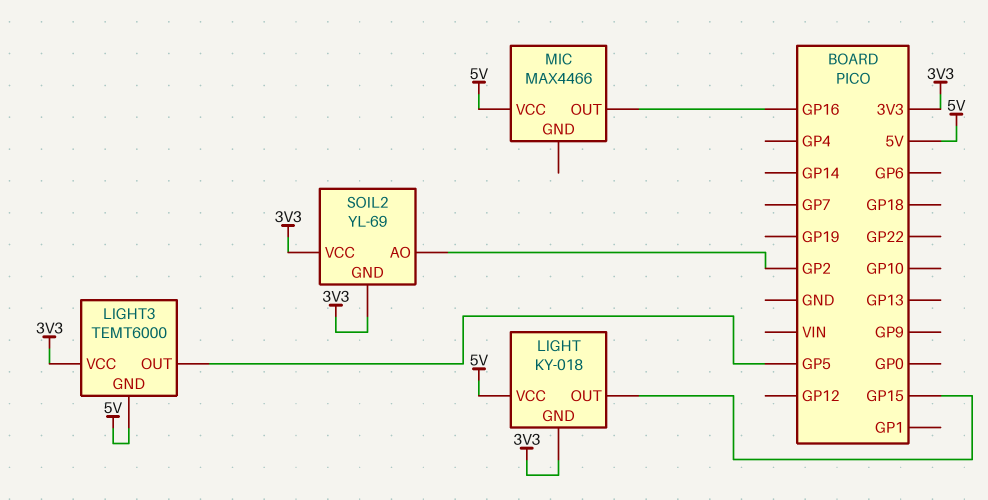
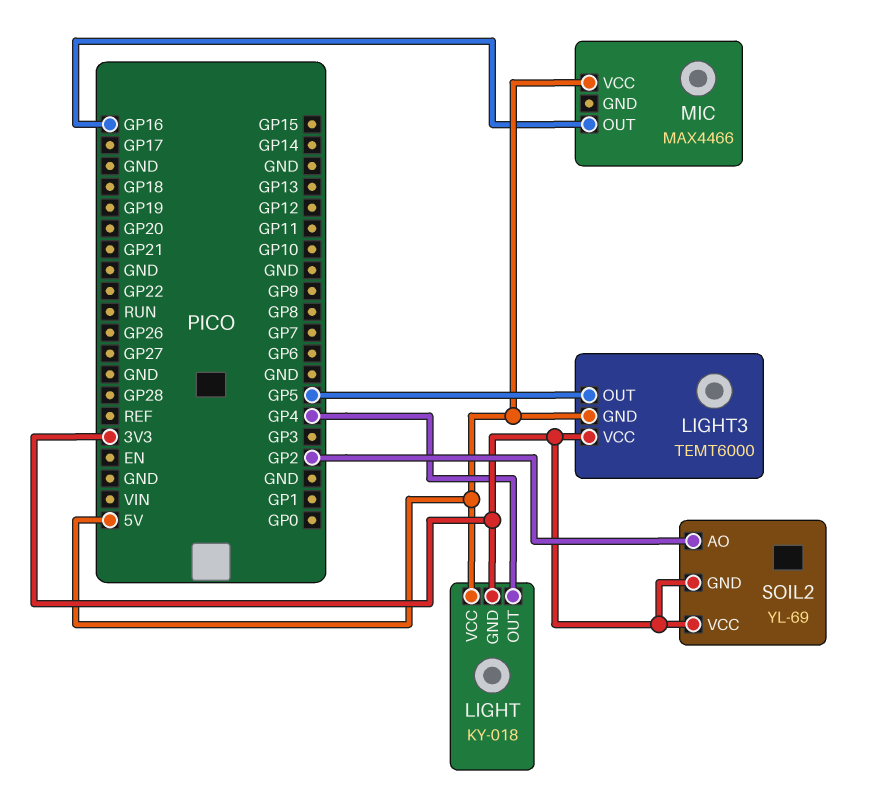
LIGHT pin OUT: GP15 -> GP4

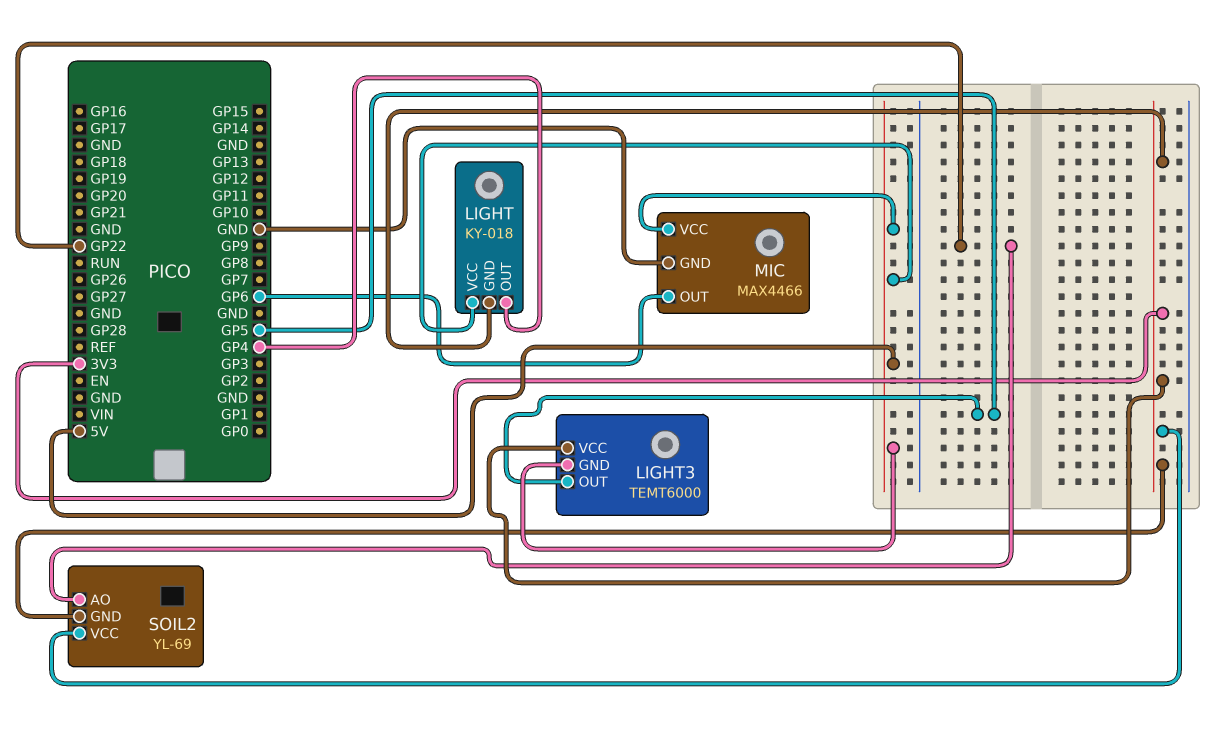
MIC pin GND: none -> GND
MIC pin OUT: GP16 -> GP6
SOIL2 pin AO: GP2 -> GP22

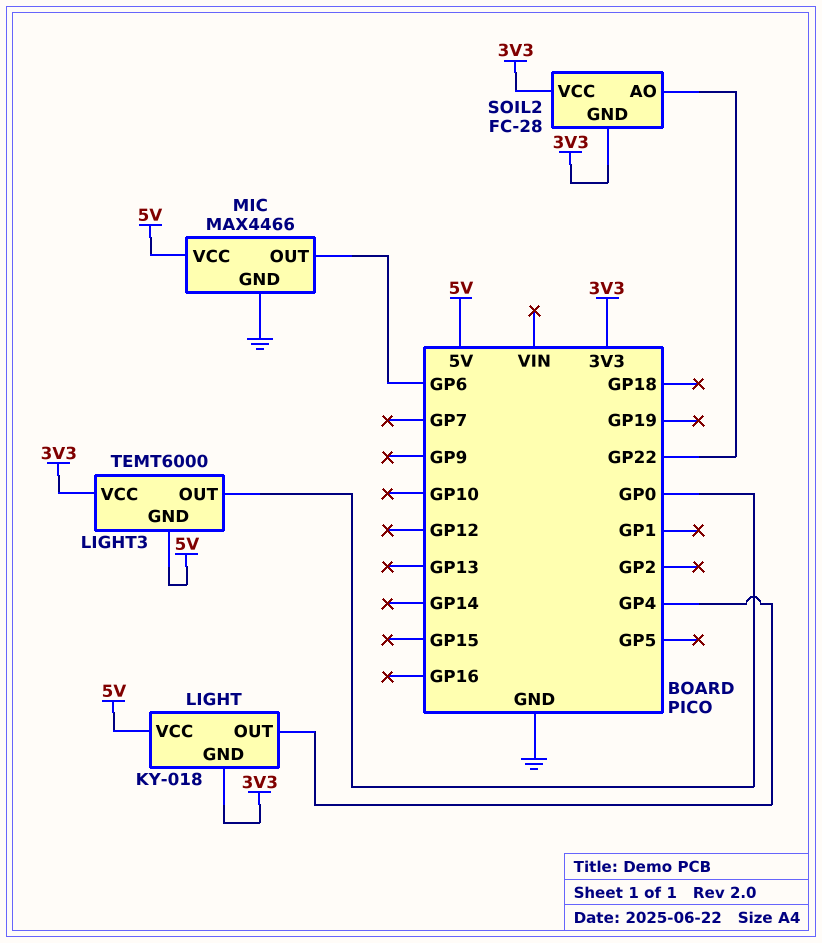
LIGHT3 pin OUT: GP5 -> GP0
SOIL2: YL-69 -> FC-28

